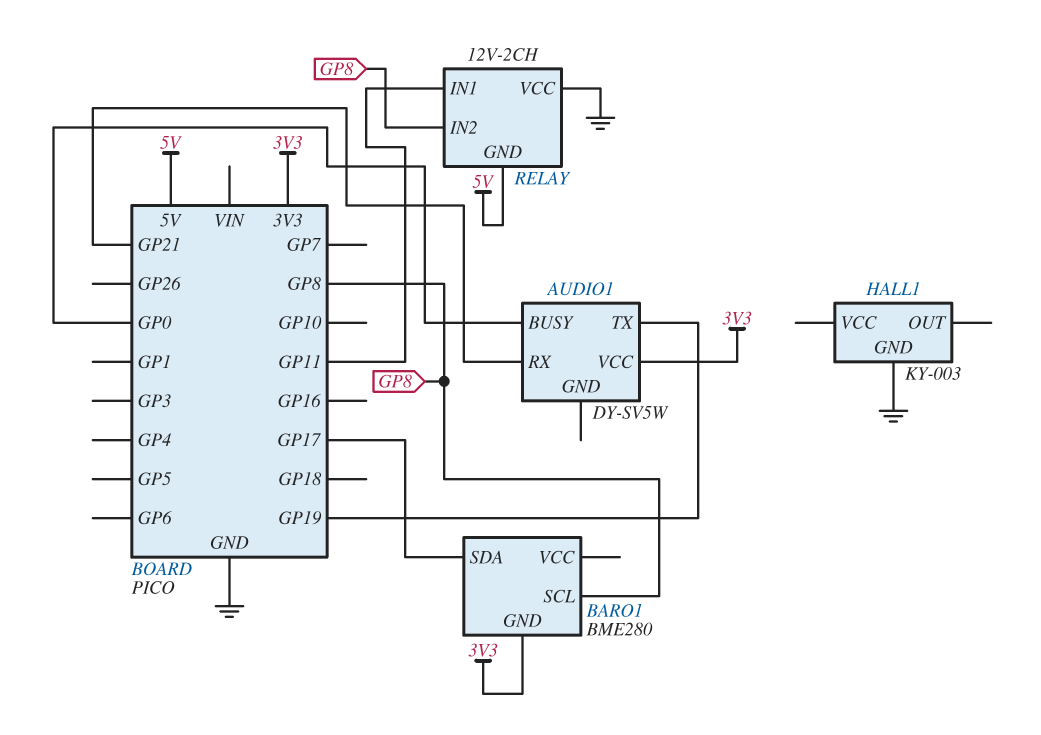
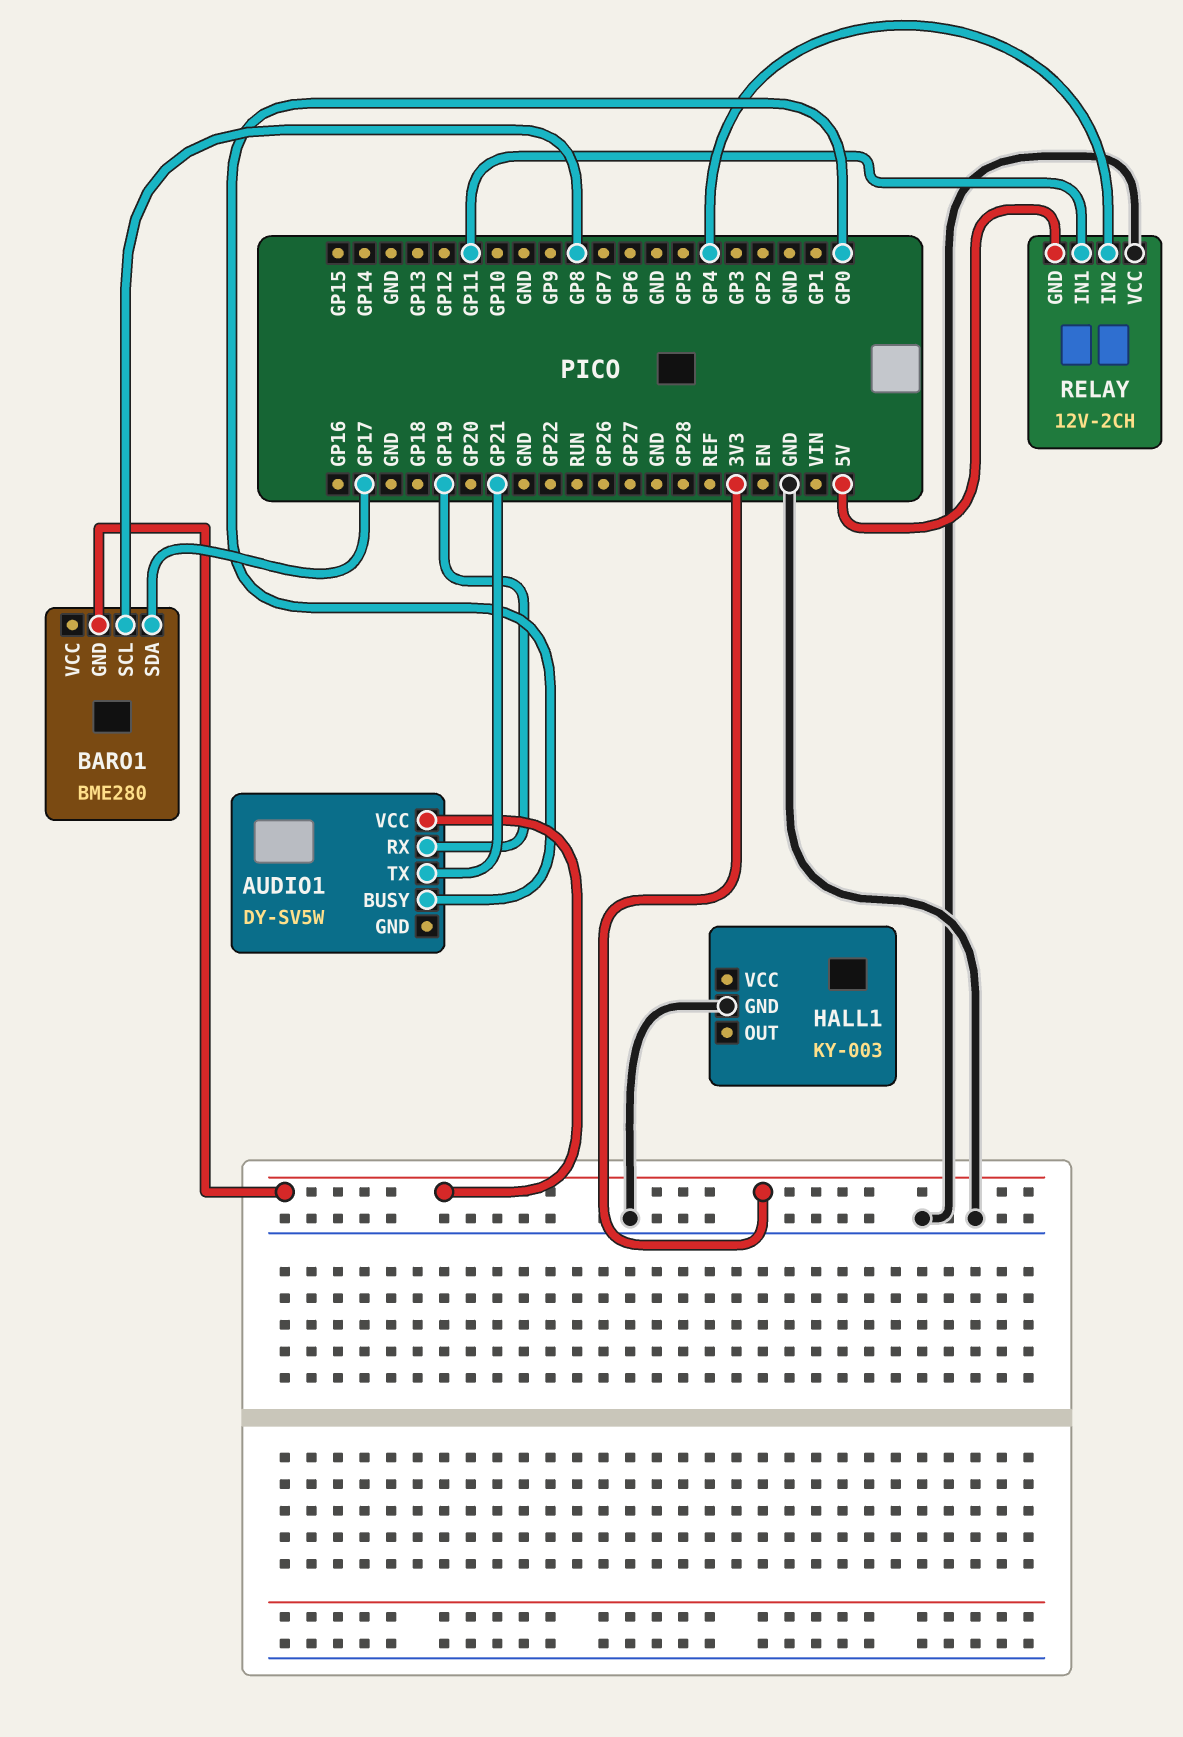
AUDIO1 pin RX: GP21 -> GP19
AUDIO1 pin TX: GP19 -> GP21
RELAY pin IN2: GP8 -> GP4

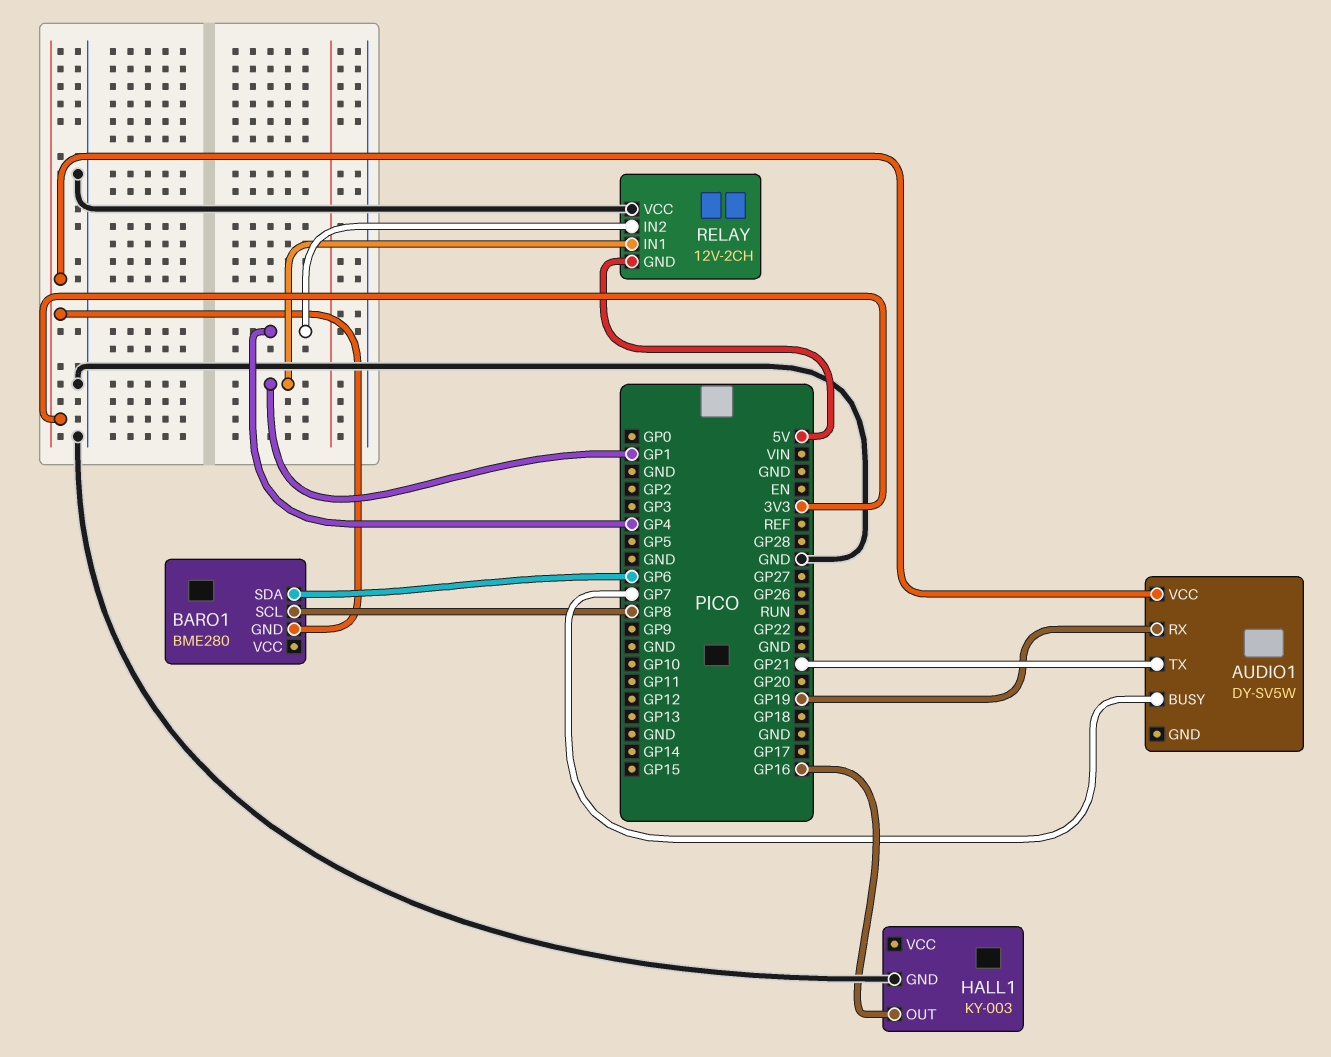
AUDIO1 pin BUSY: GP0 -> GP7
BARO1 pin SDA: GP17 -> GP6
HALL1 pin OUT: none -> GP16
RELAY pin IN1: GP11 -> GP1

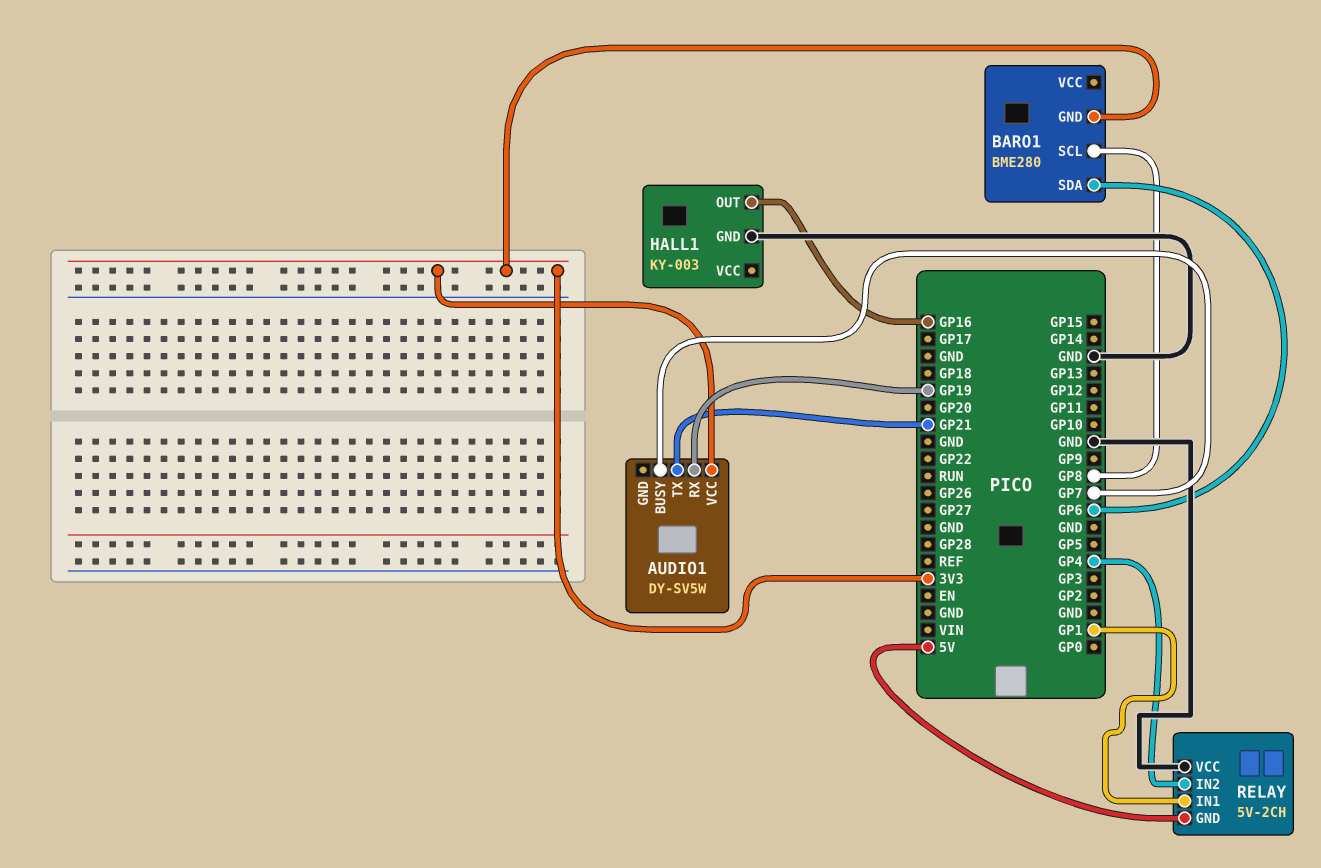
RELAY: 12V-2CH -> 5V-2CH

